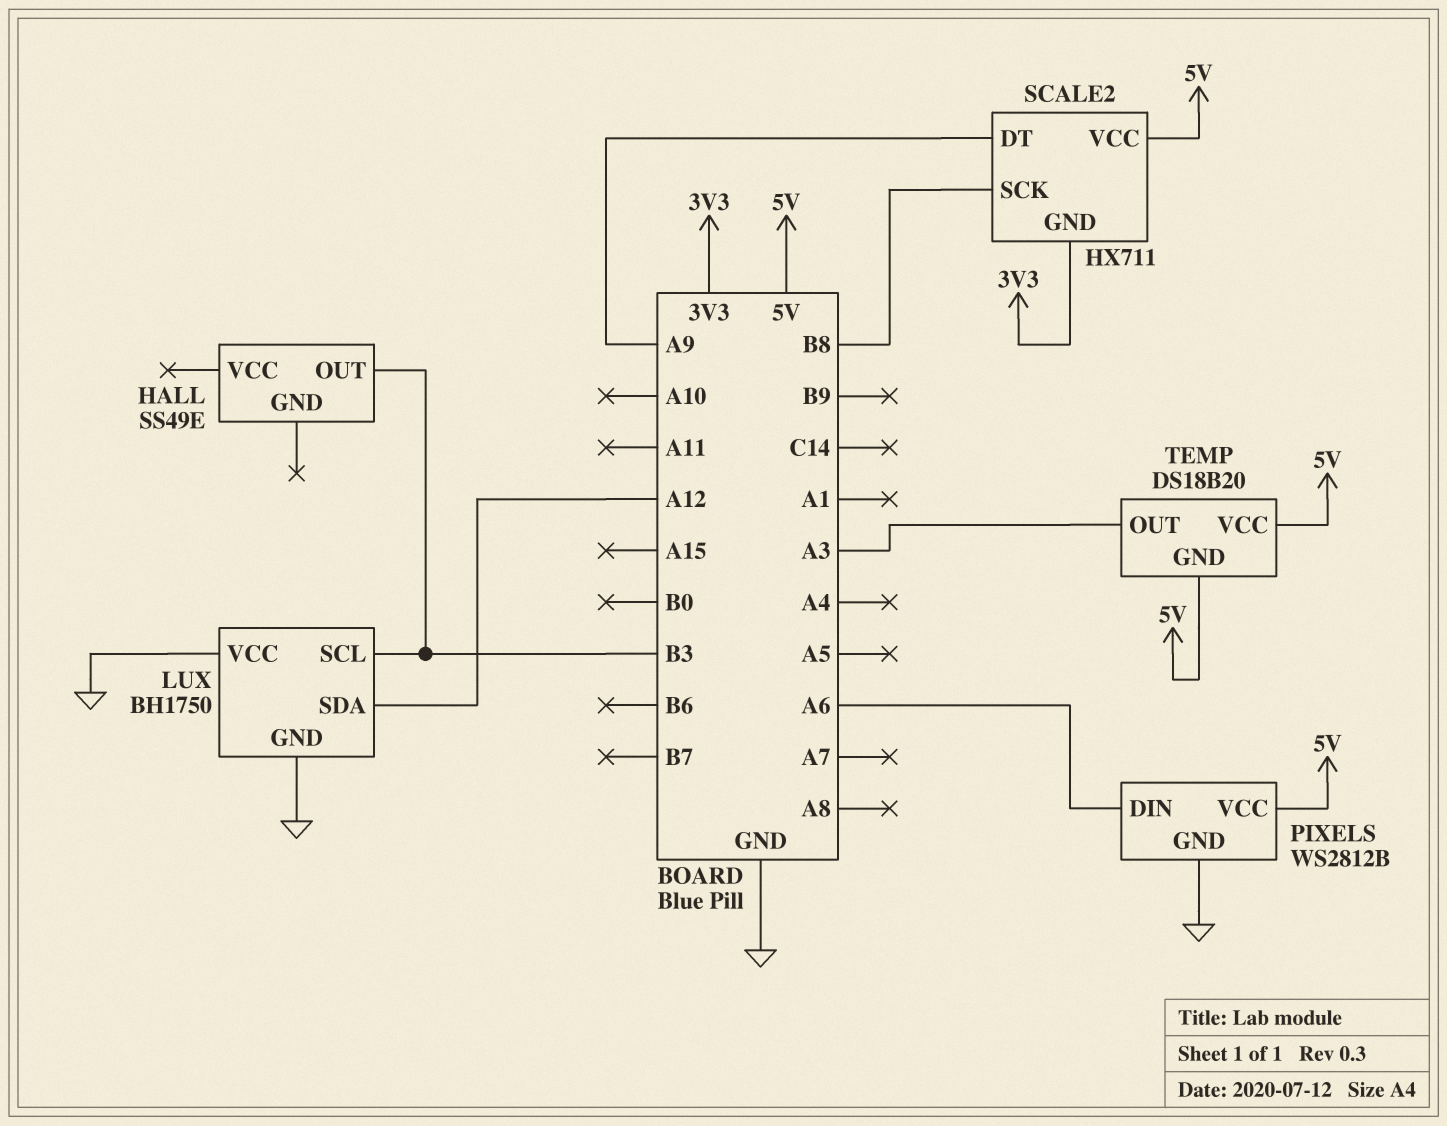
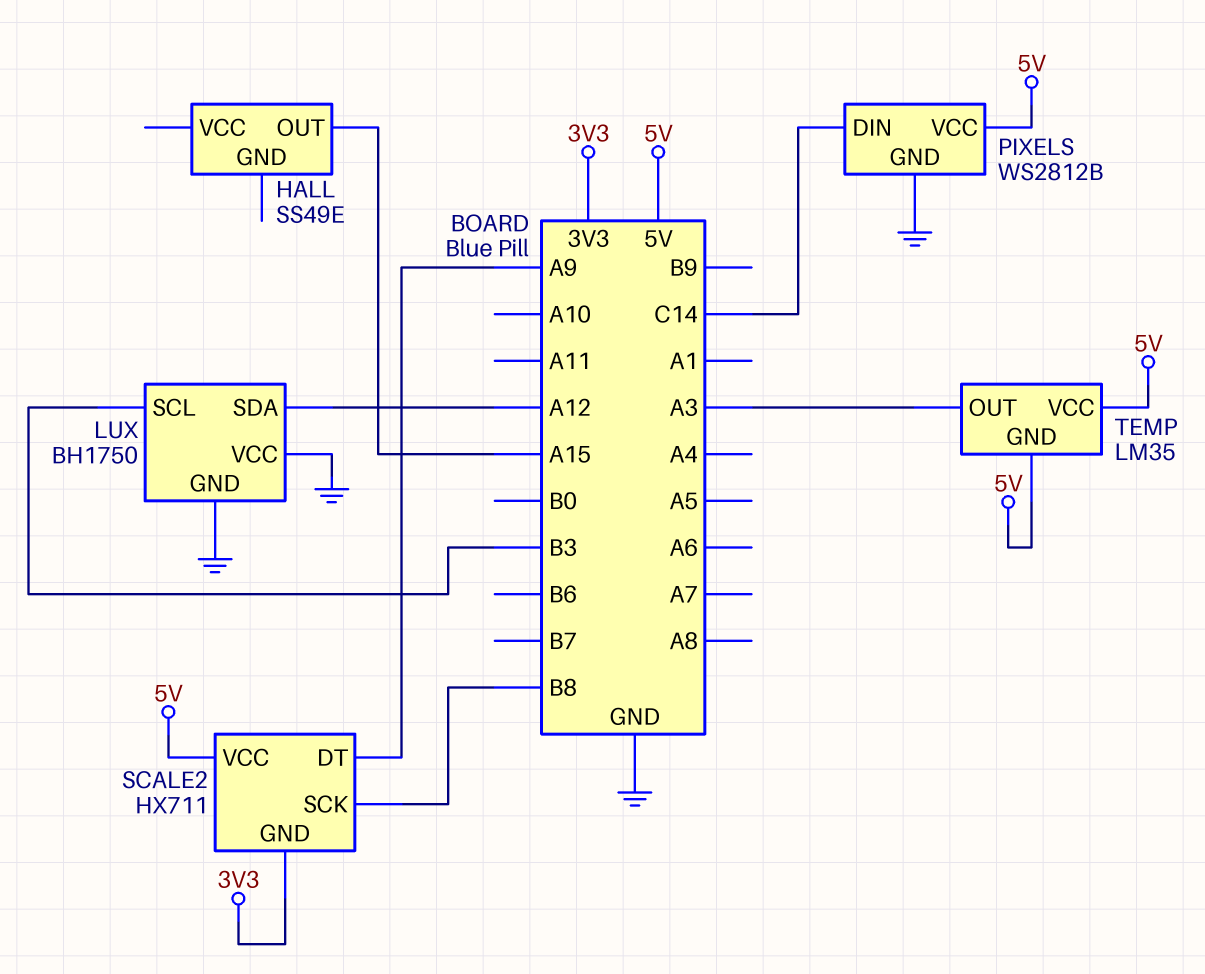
HALL pin OUT: B3 -> A15
PIXELS pin DIN: A6 -> C14
TEMP: DS18B20 -> LM35

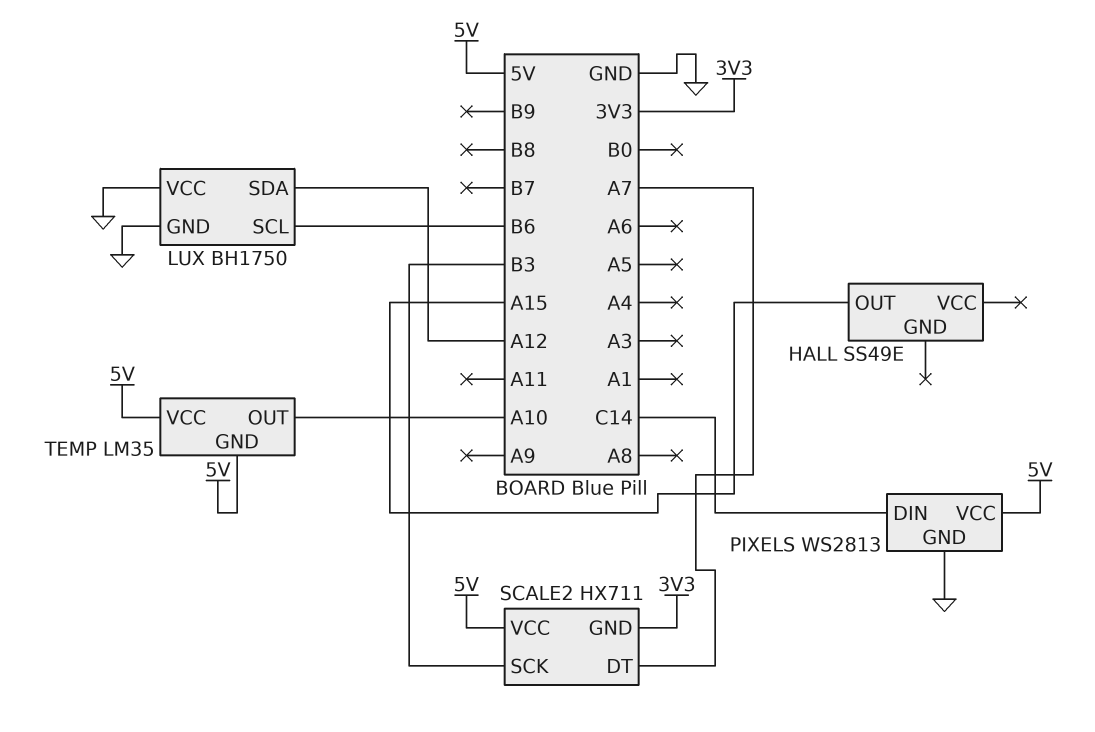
LUX pin SCL: B3 -> B6
PIXELS: WS2812B -> WS2813
SCALE2 pin DT: A9 -> A7
SCALE2 pin SCK: B8 -> B3
TEMP pin OUT: A3 -> A10

